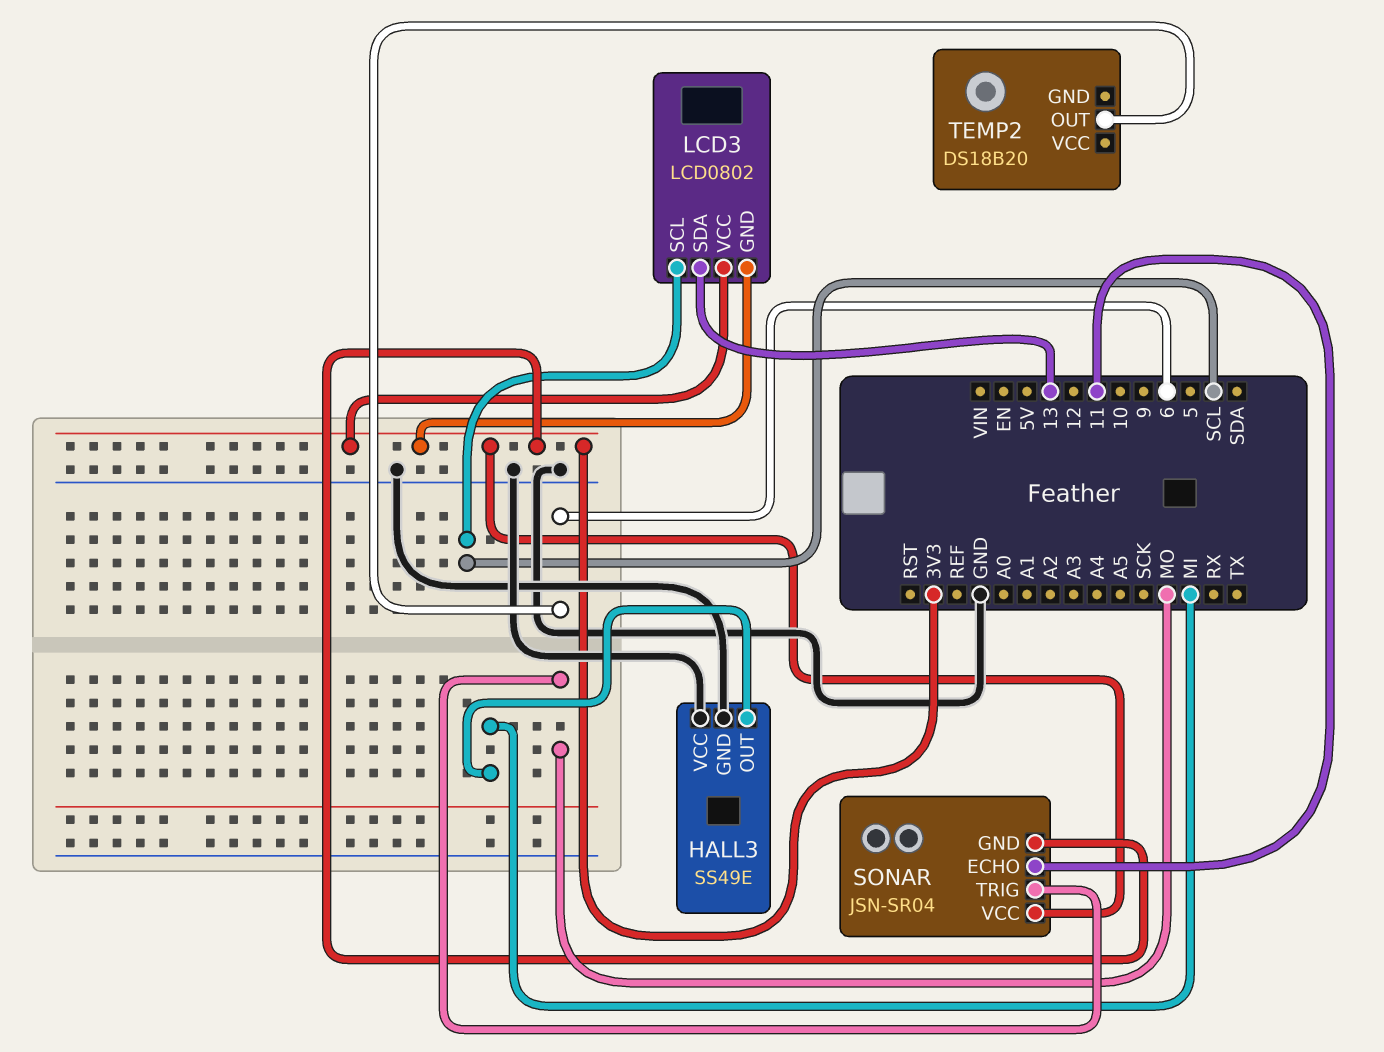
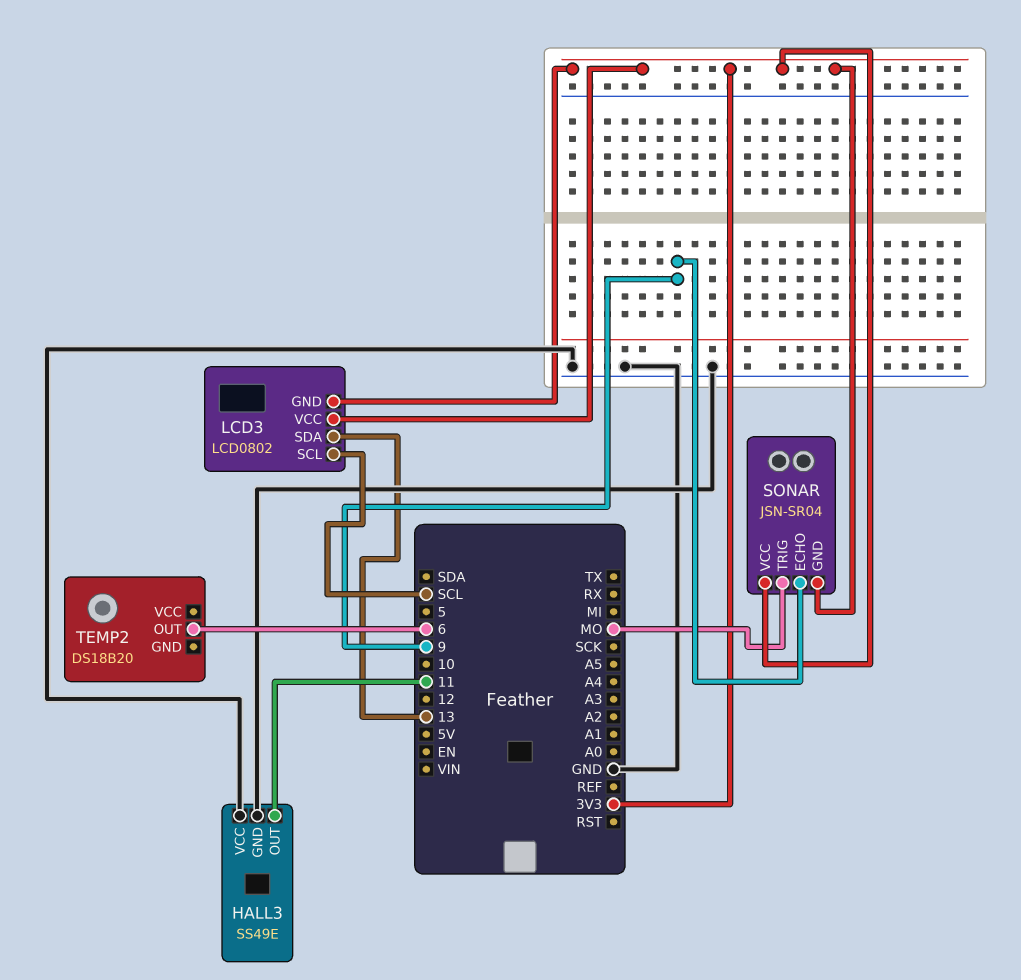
HALL3 pin OUT: MI -> 11
SONAR pin ECHO: 11 -> 9

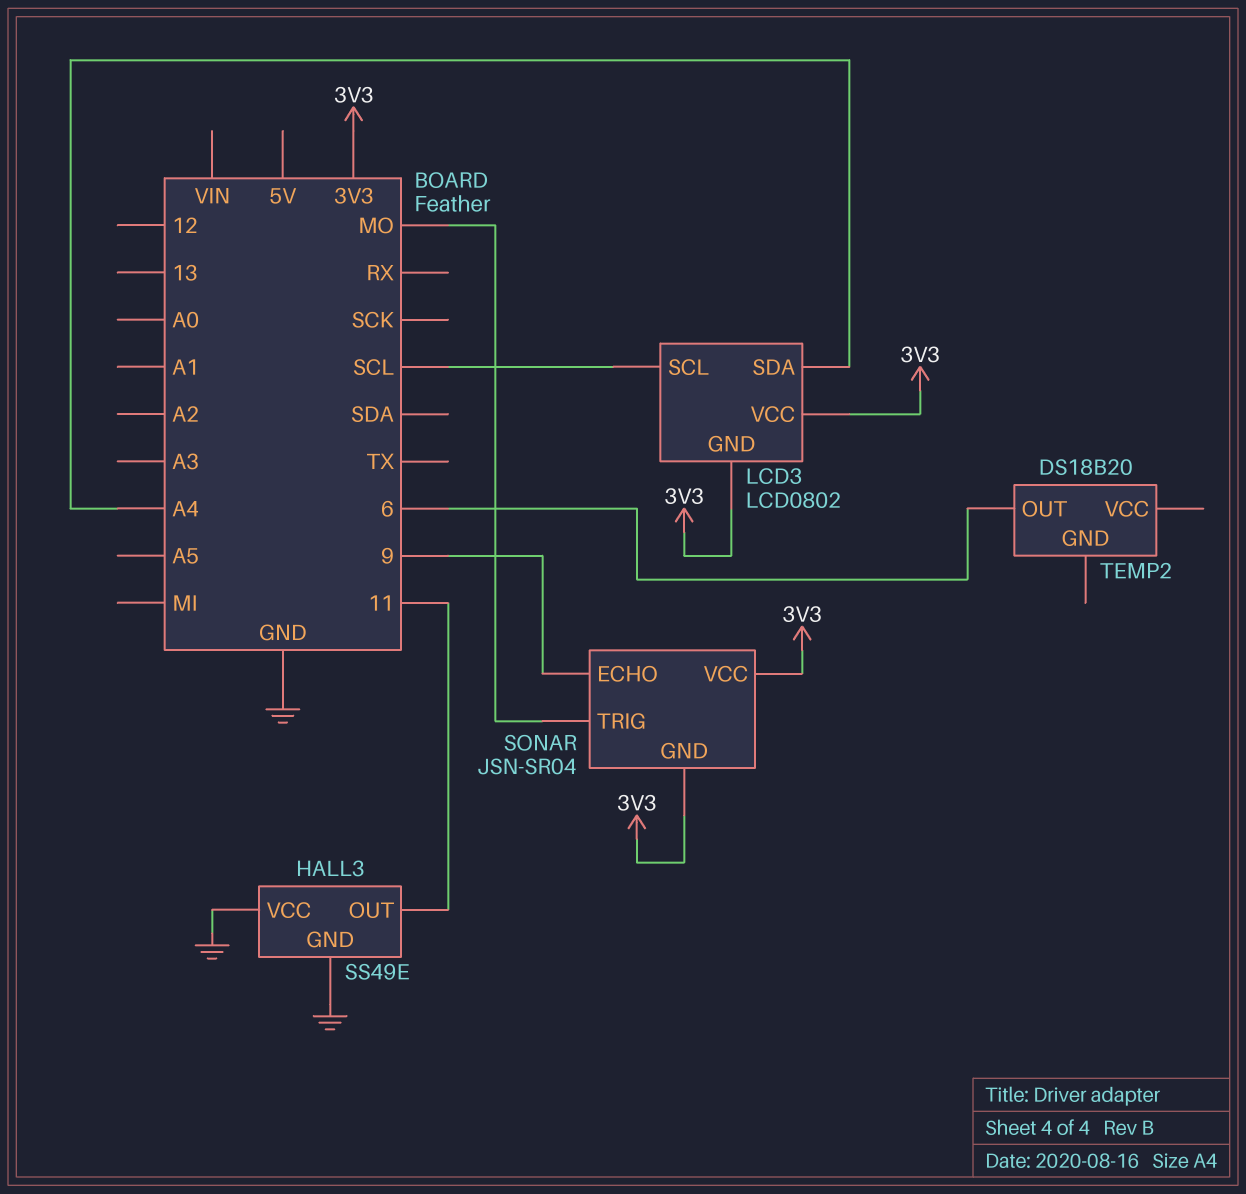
LCD3 pin SDA: 13 -> A4

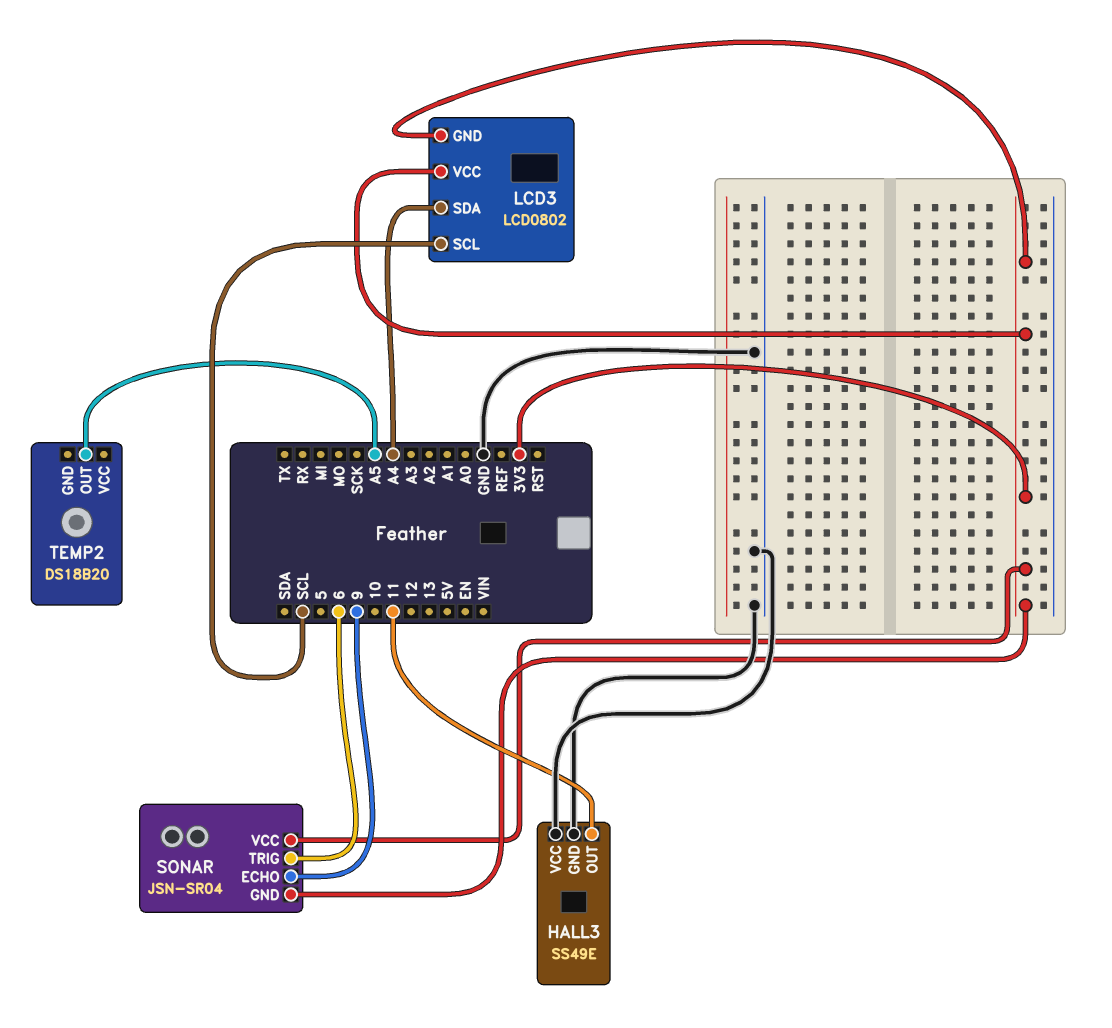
SONAR pin TRIG: MO -> 6
TEMP2 pin OUT: 6 -> A5

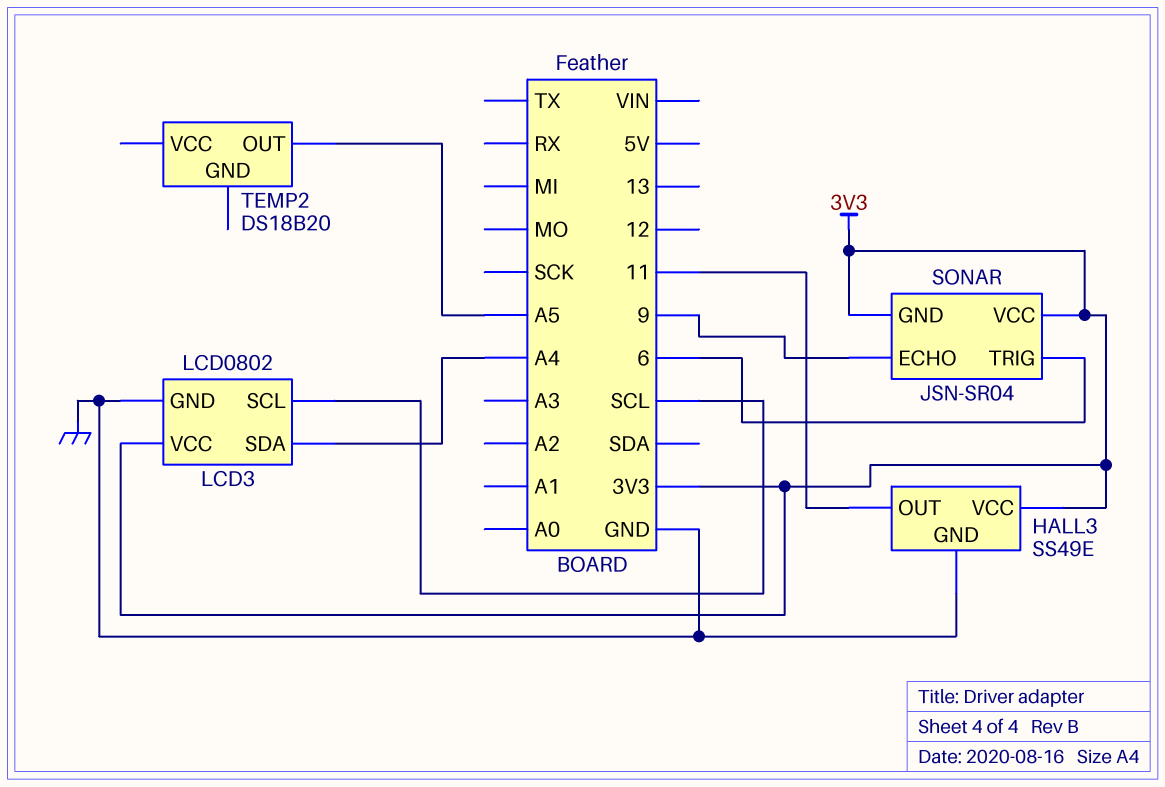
HALL3 pin VCC: GND -> 3V3
LCD3 pin GND: 3V3 -> GND

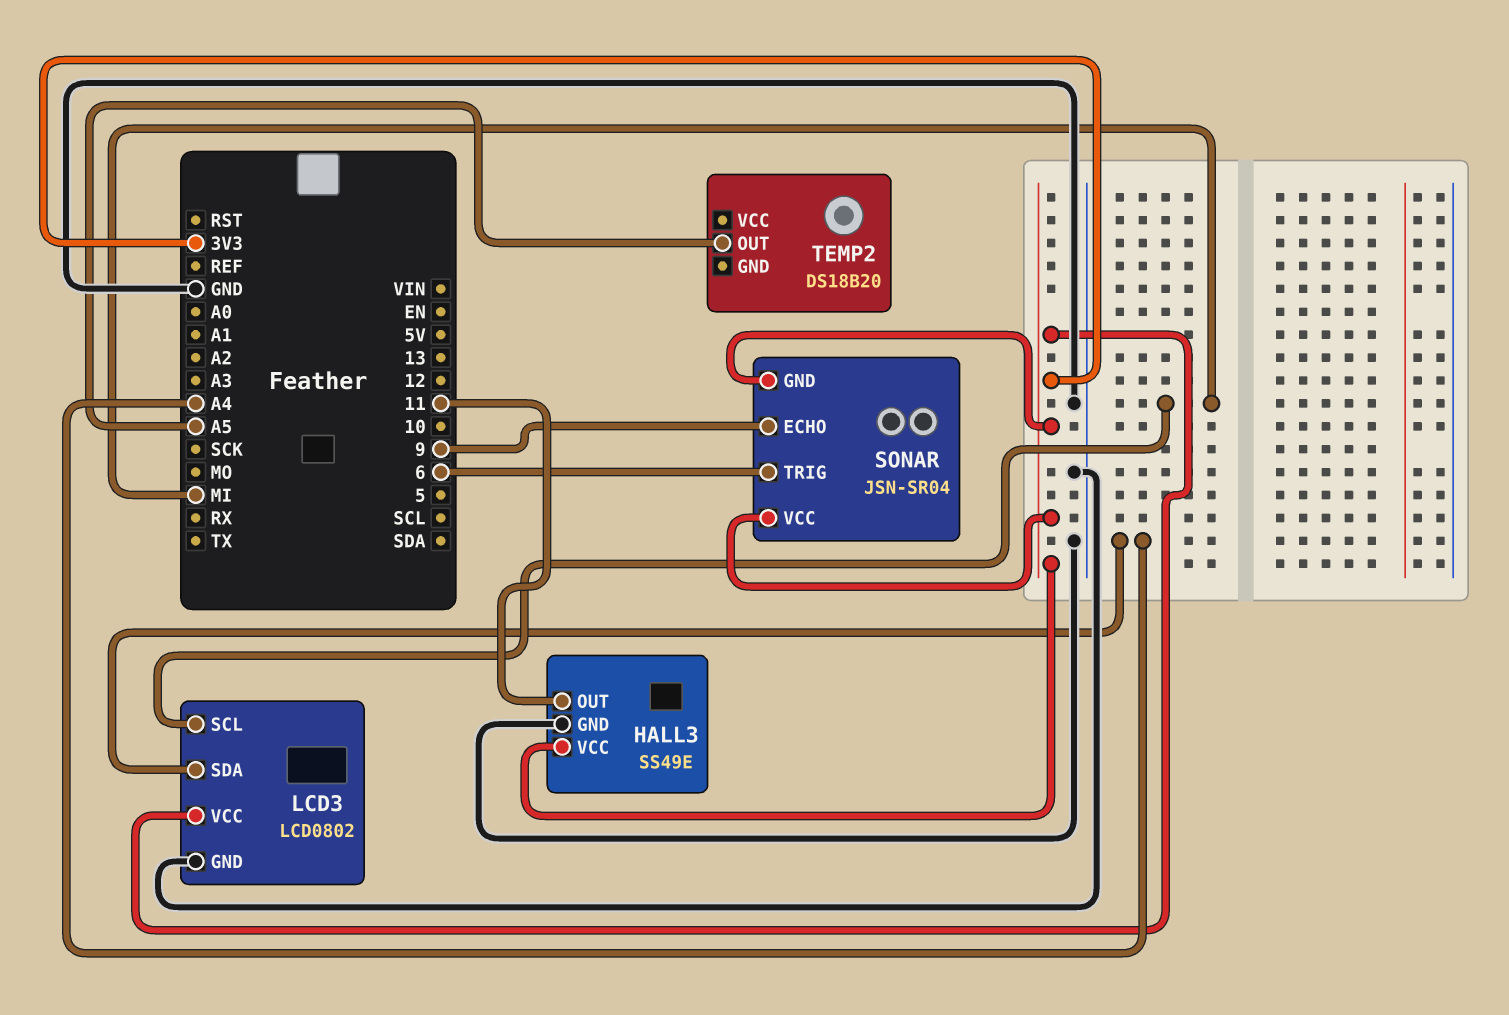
LCD3 pin SCL: SCL -> MI

